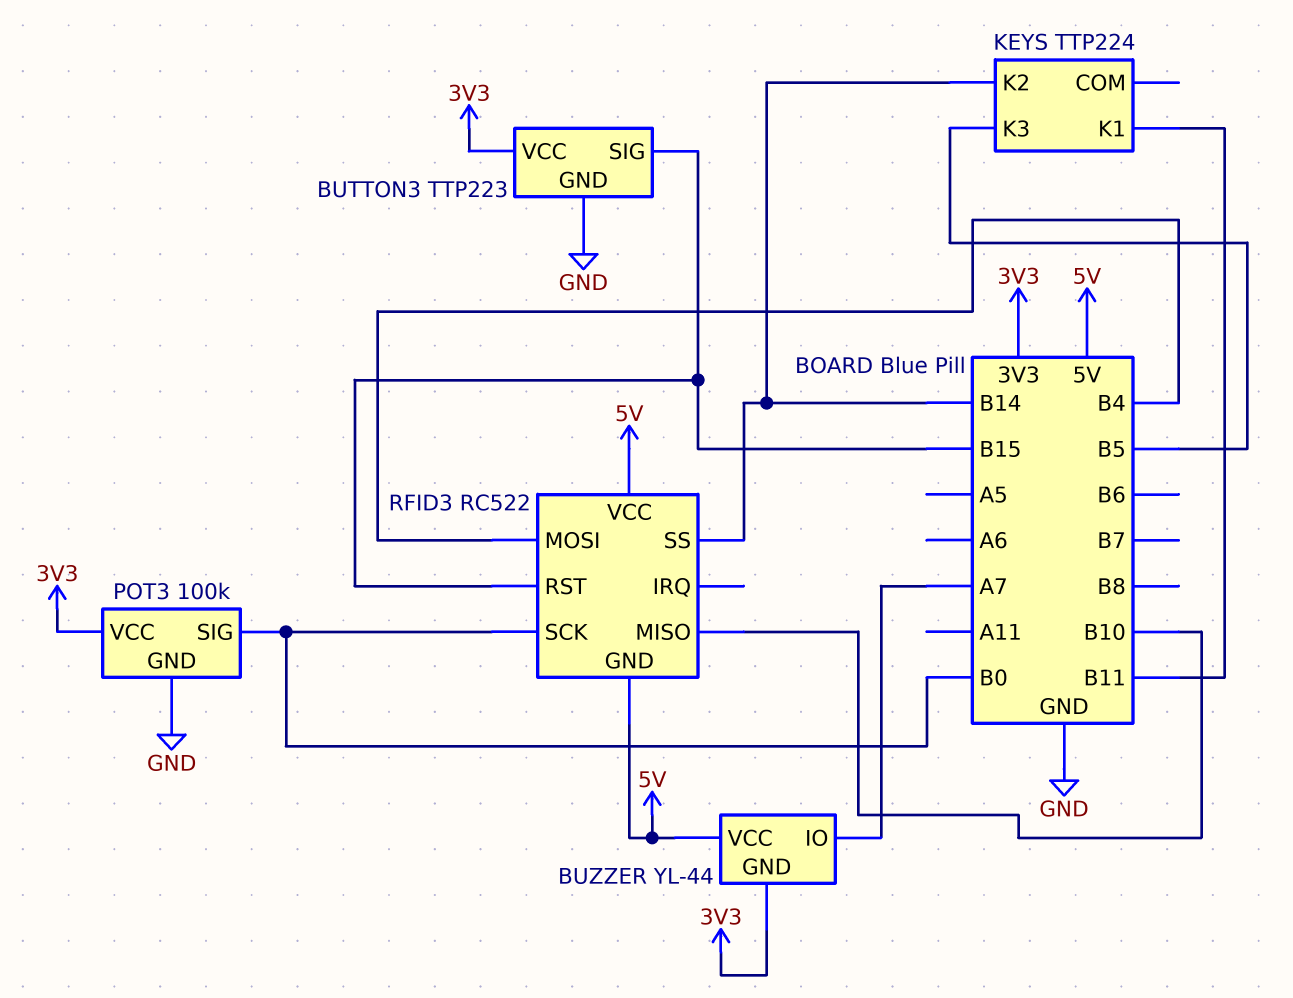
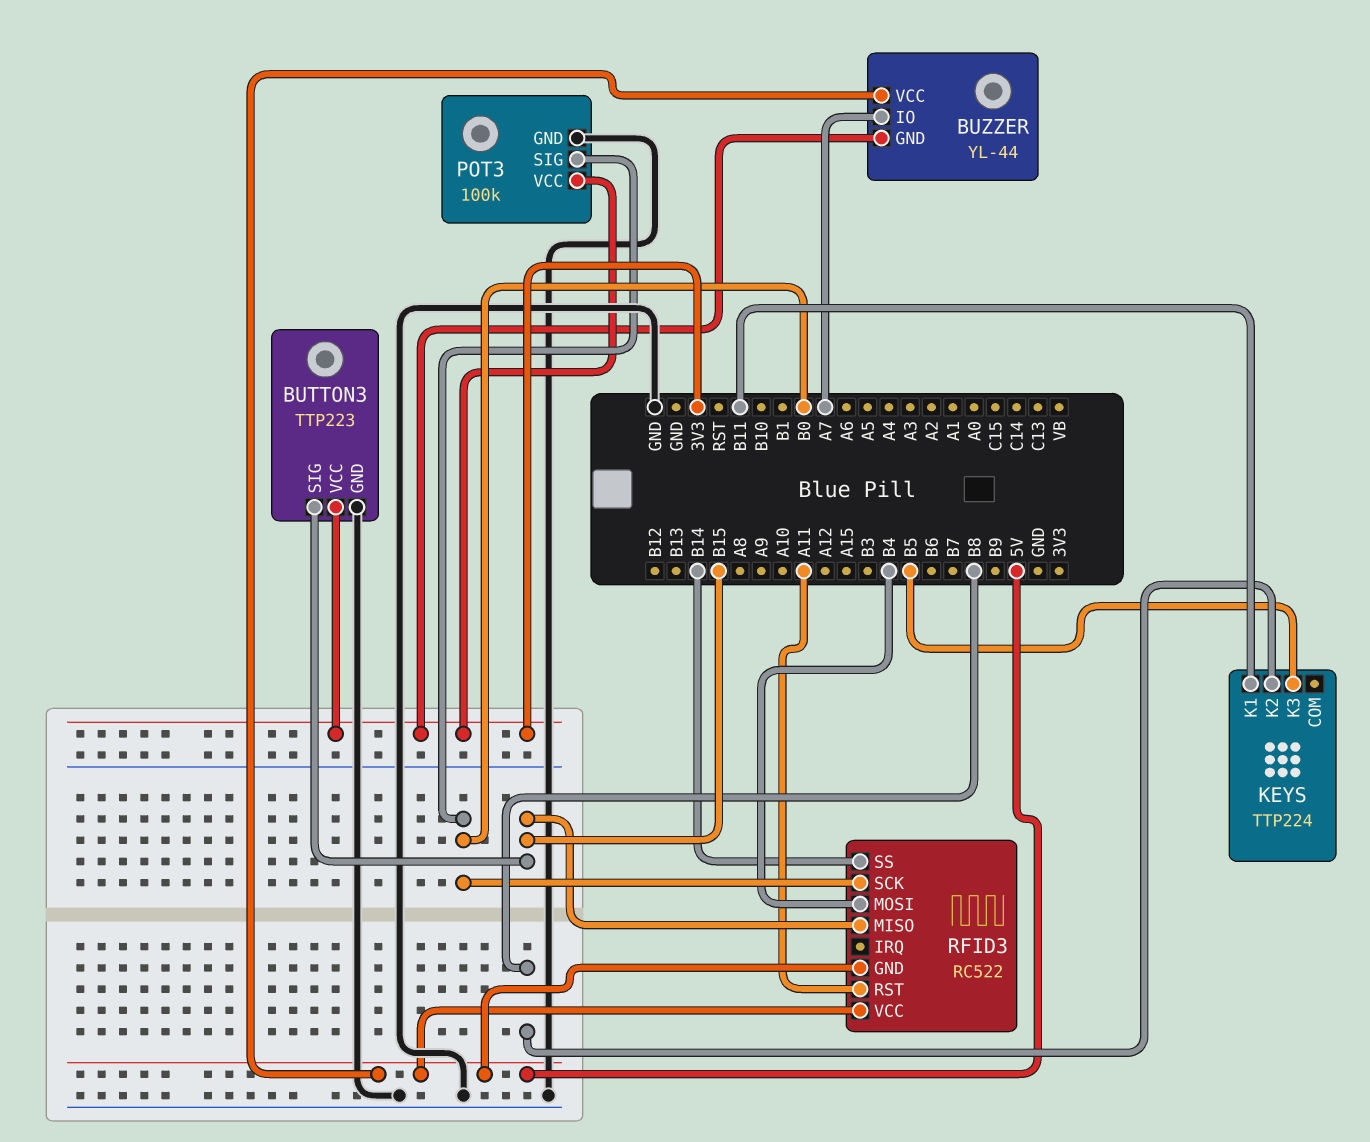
KEYS pin K2: B14 -> B8
RFID3 pin MISO: B10 -> B15
RFID3 pin RST: B15 -> A11

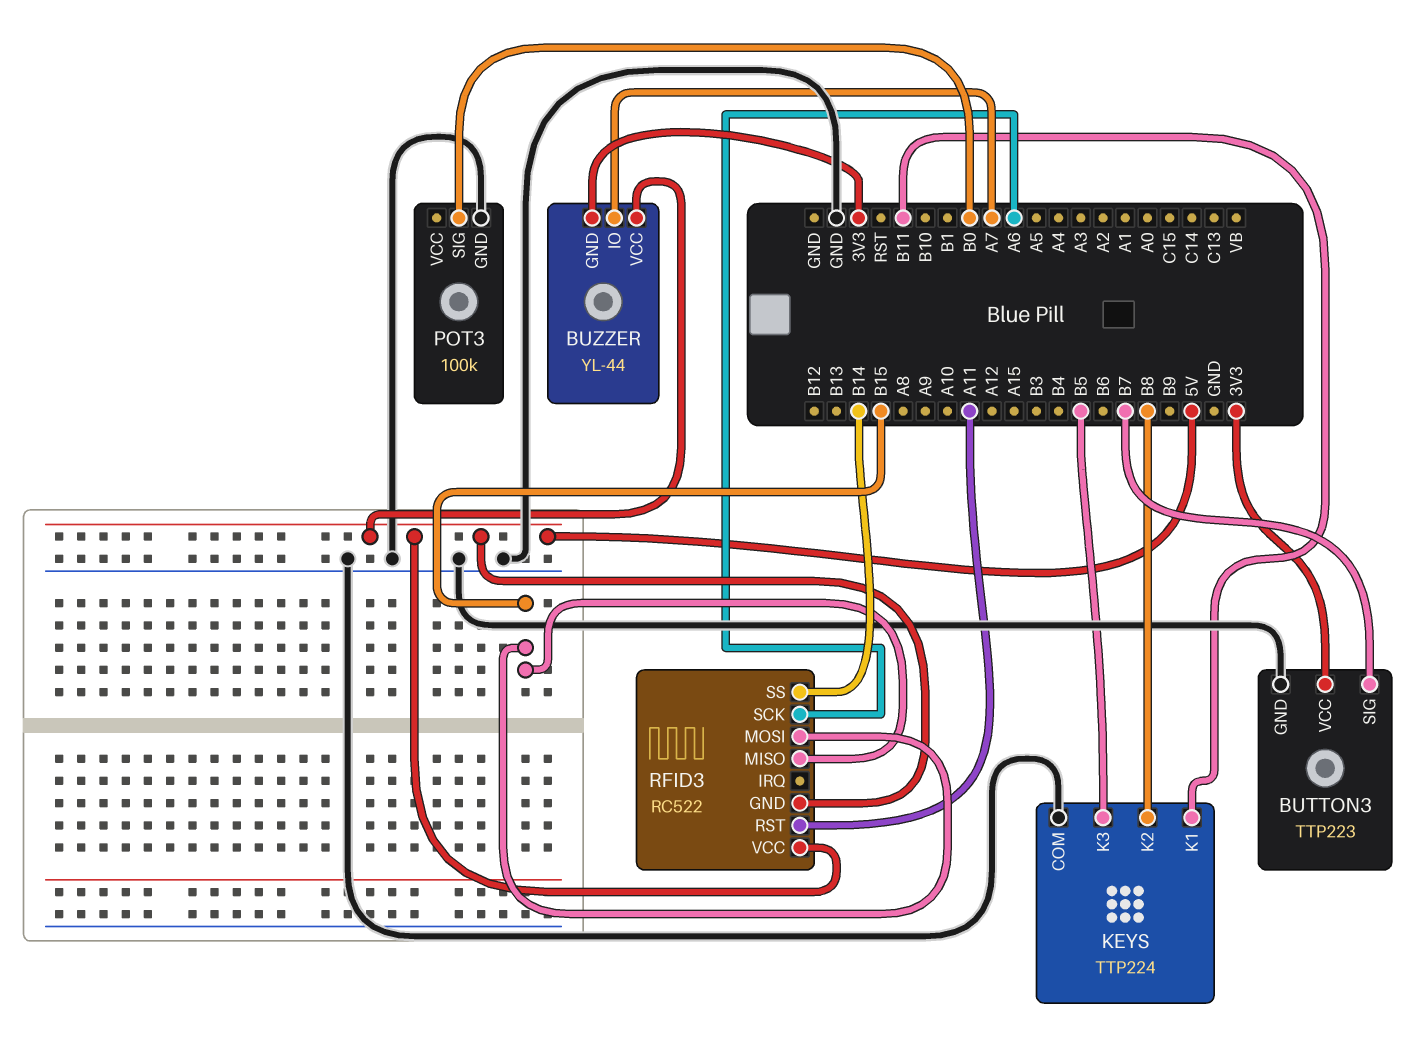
BUTTON3 pin SIG: B15 -> B7
KEYS pin COM: none -> GND
POT3 pin VCC: 3V3 -> none
RFID3 pin MOSI: B4 -> B15
RFID3 pin SCK: B0 -> A6

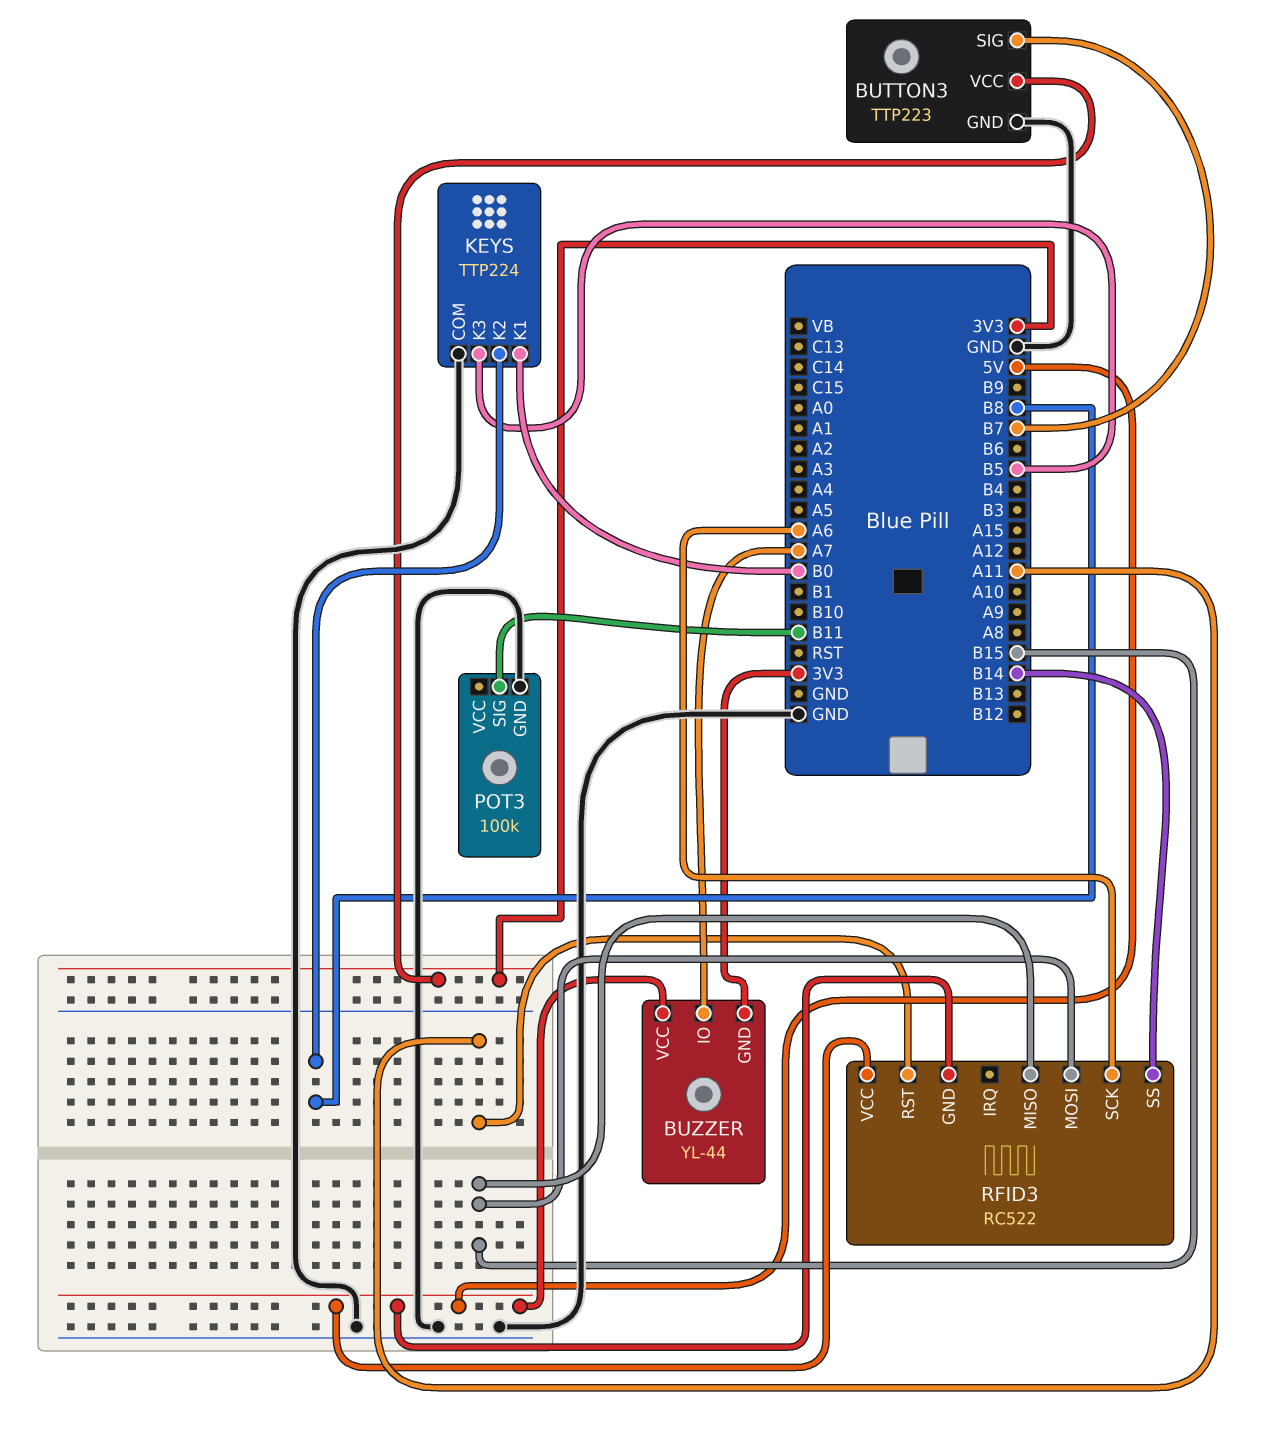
KEYS pin K1: B11 -> B0
POT3 pin SIG: B0 -> B11

